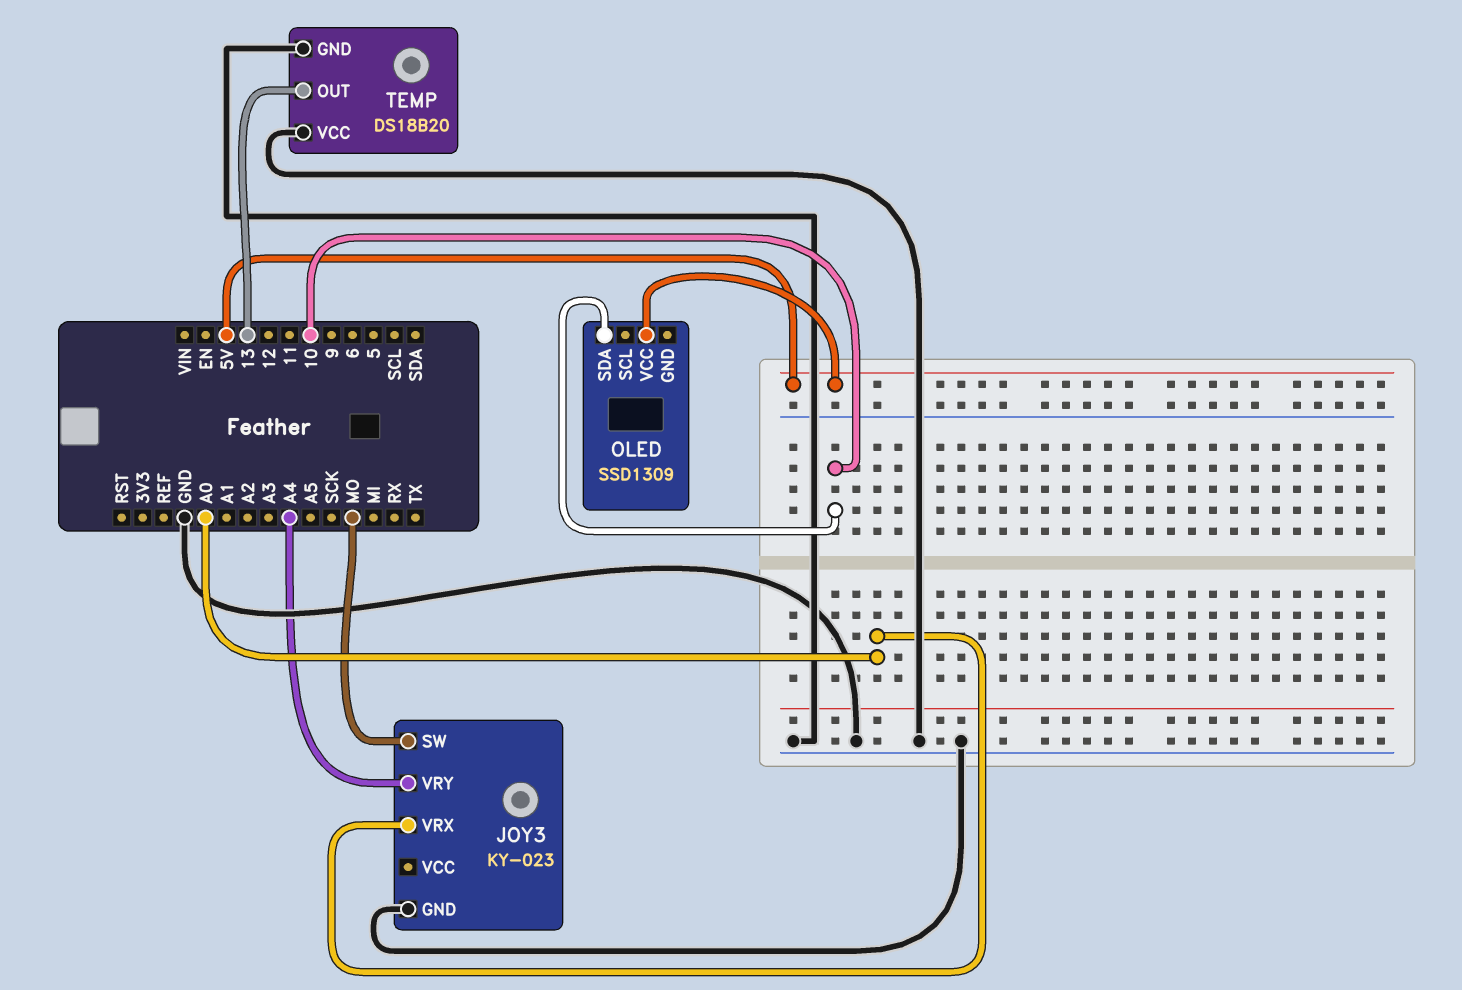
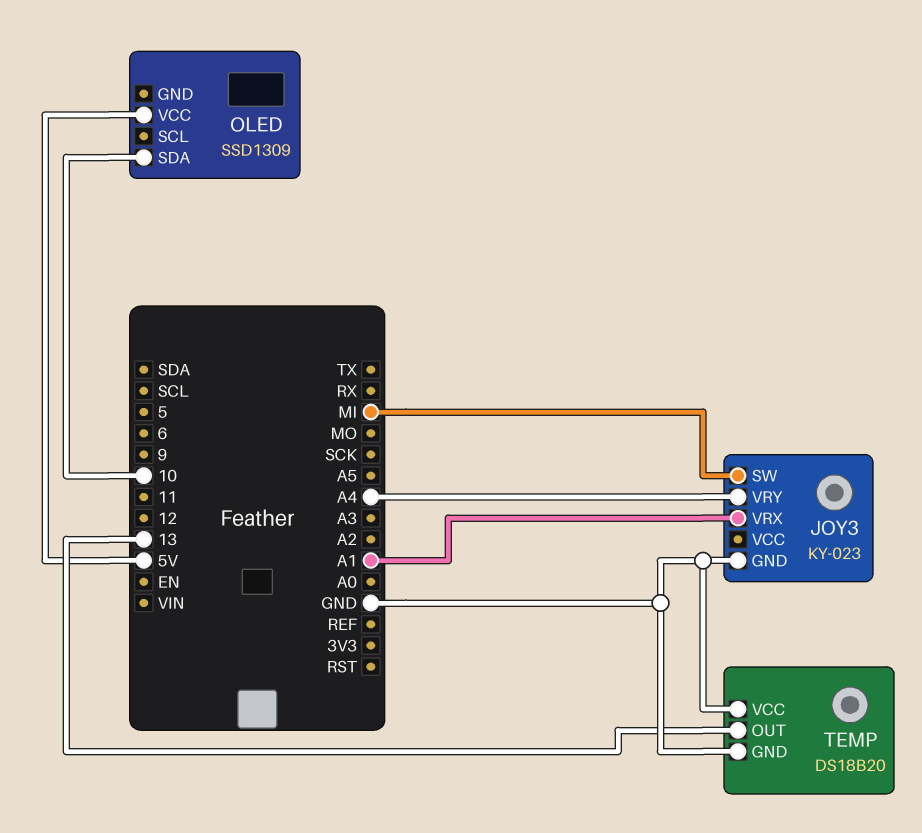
JOY3 pin SW: MO -> MI
JOY3 pin VRX: A0 -> A1

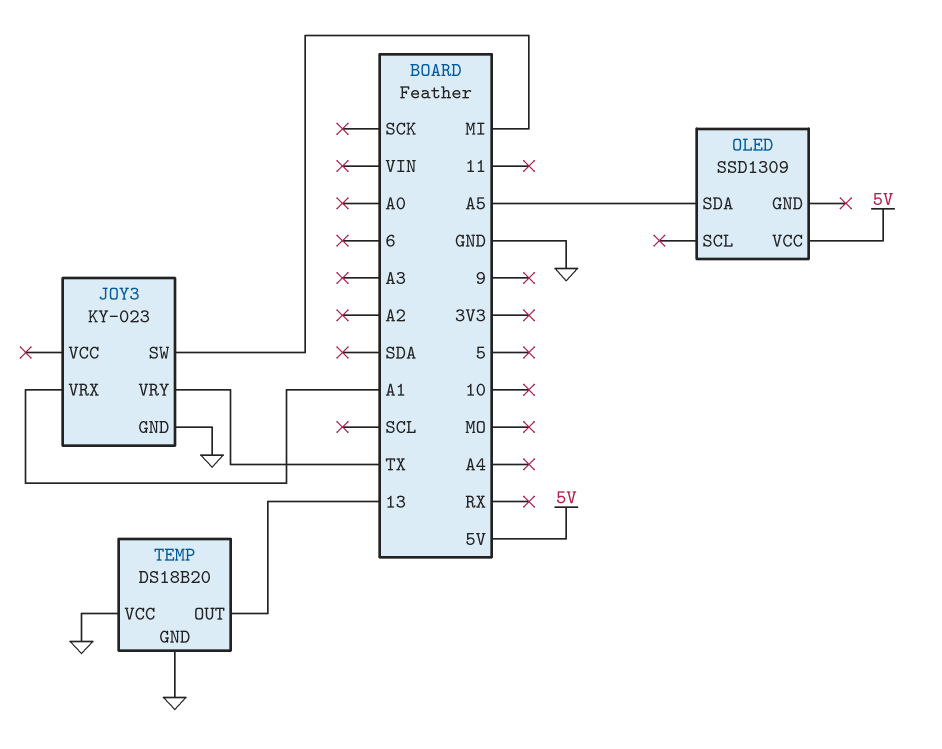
JOY3 pin VRY: A4 -> TX
OLED pin SDA: 10 -> A5

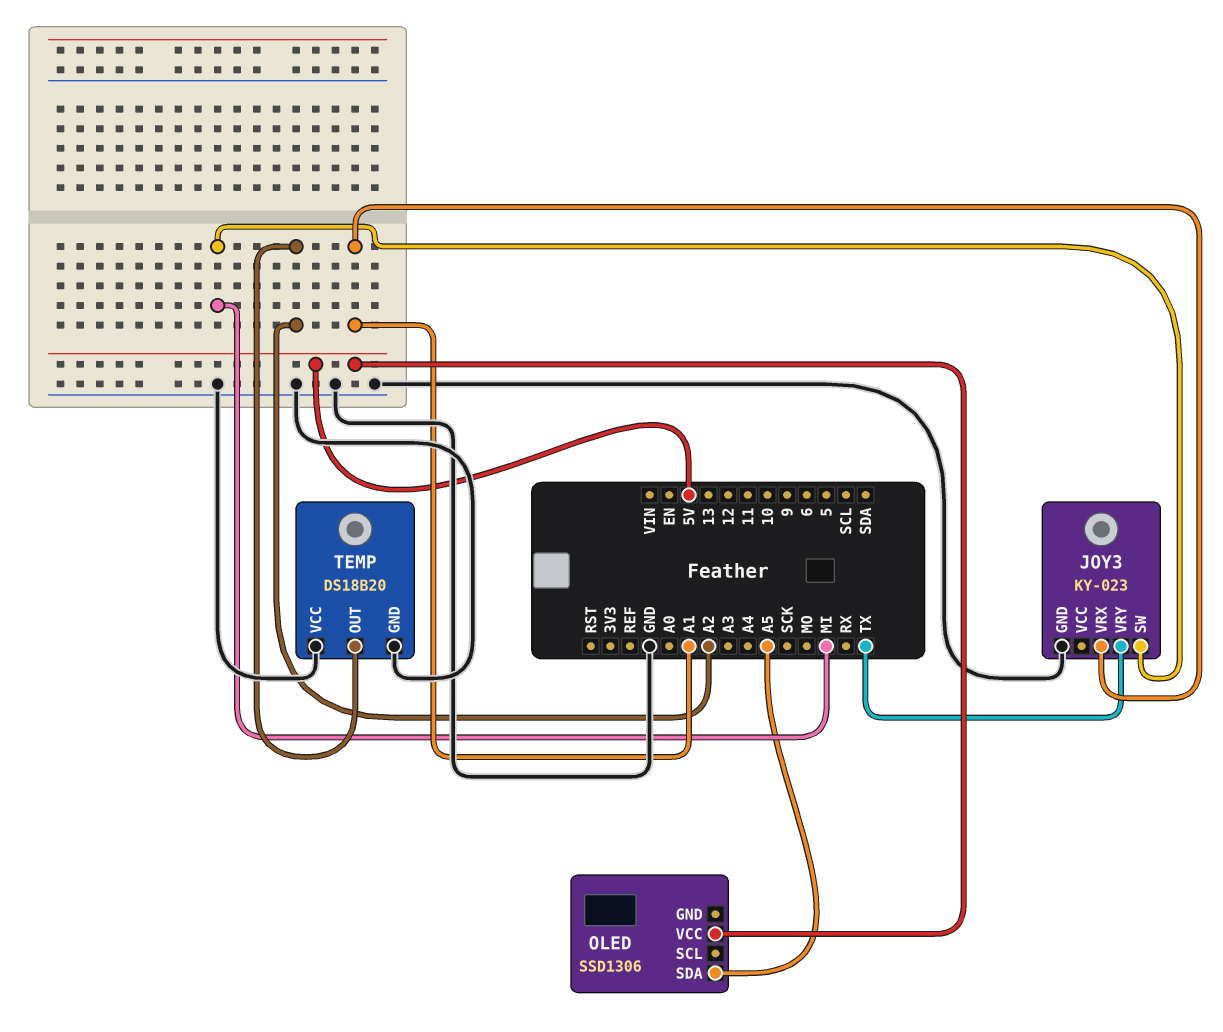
OLED: SSD1309 -> SSD1306
TEMP pin OUT: 13 -> A2

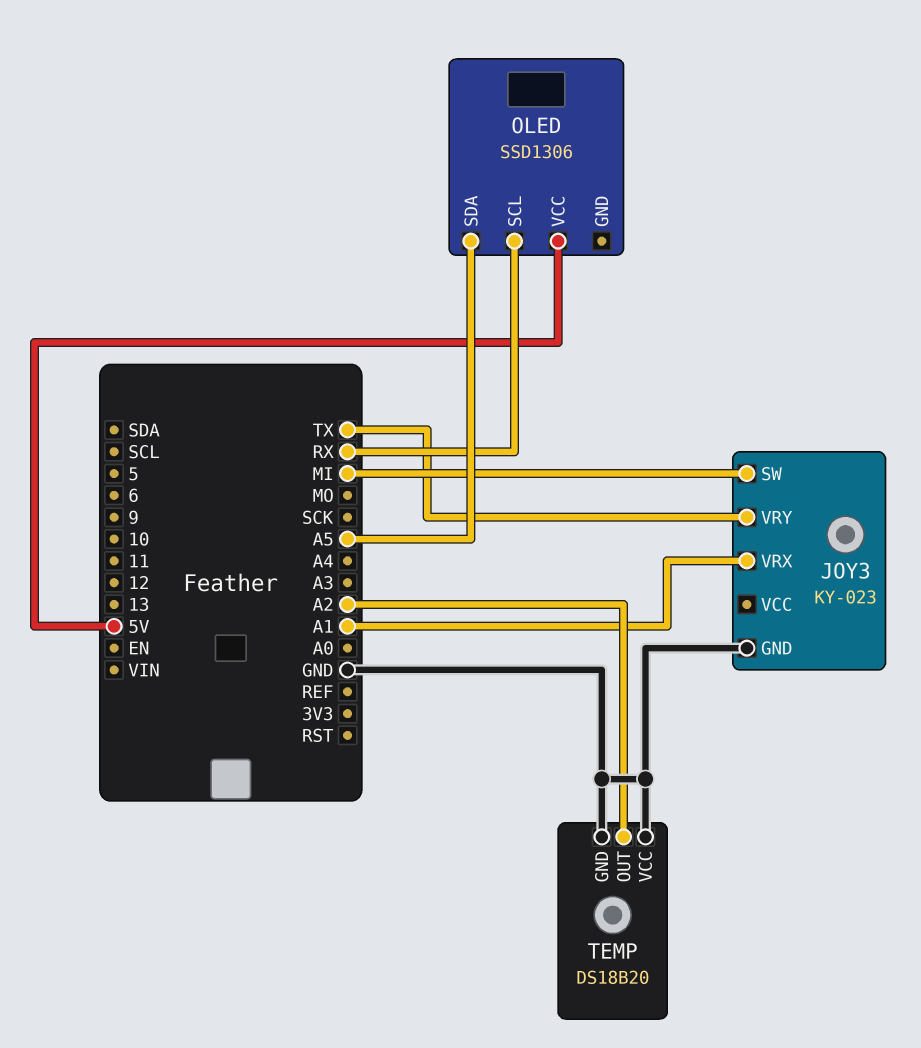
OLED pin SCL: none -> RX

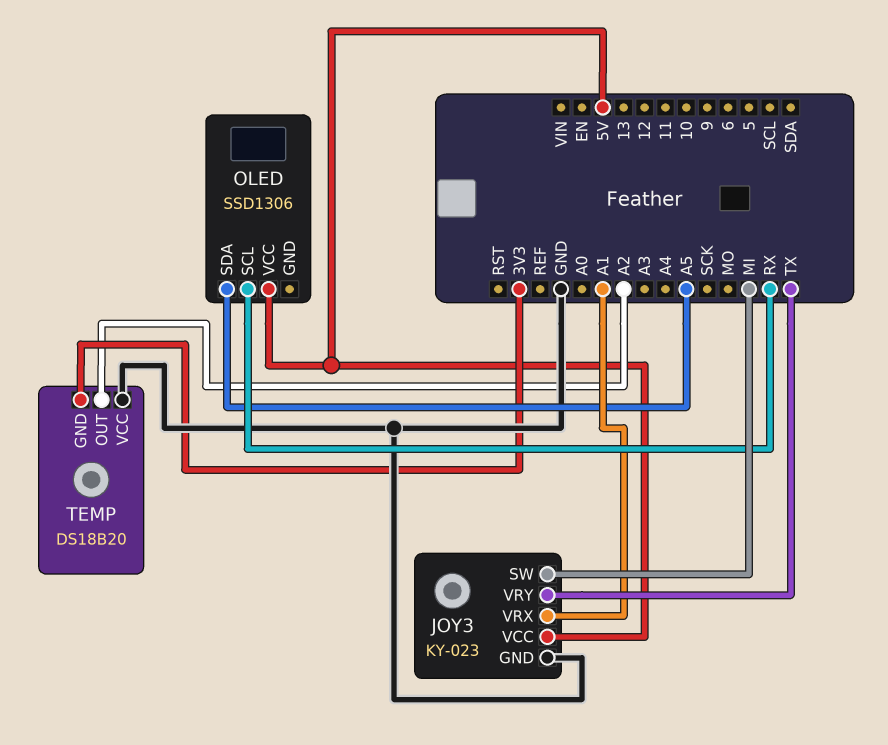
JOY3 pin VCC: none -> 5V
TEMP pin GND: GND -> 3V3

